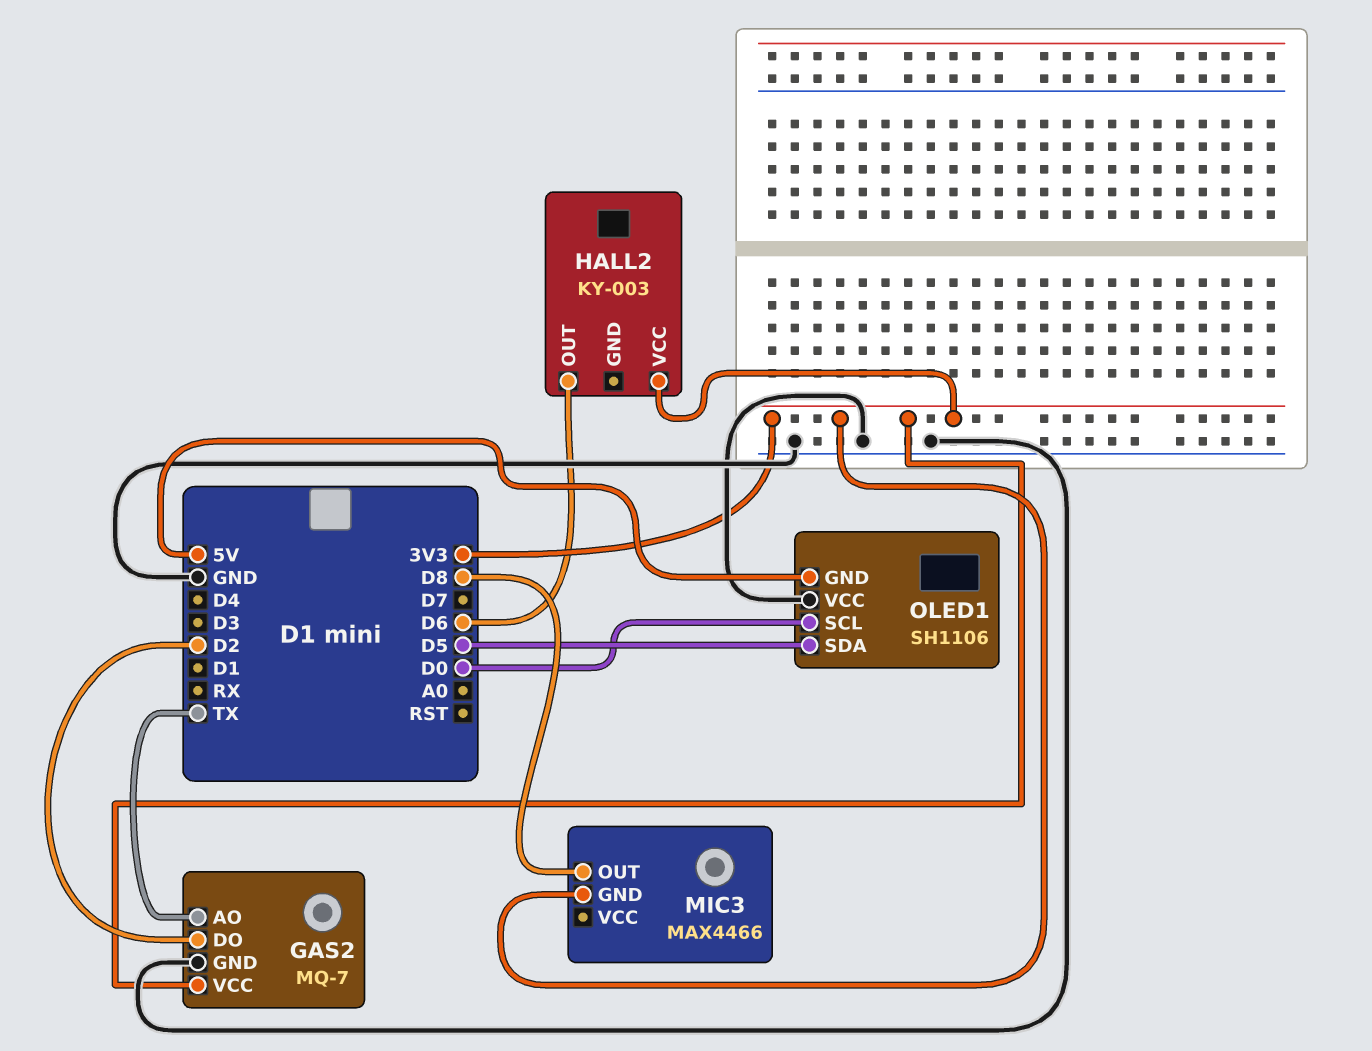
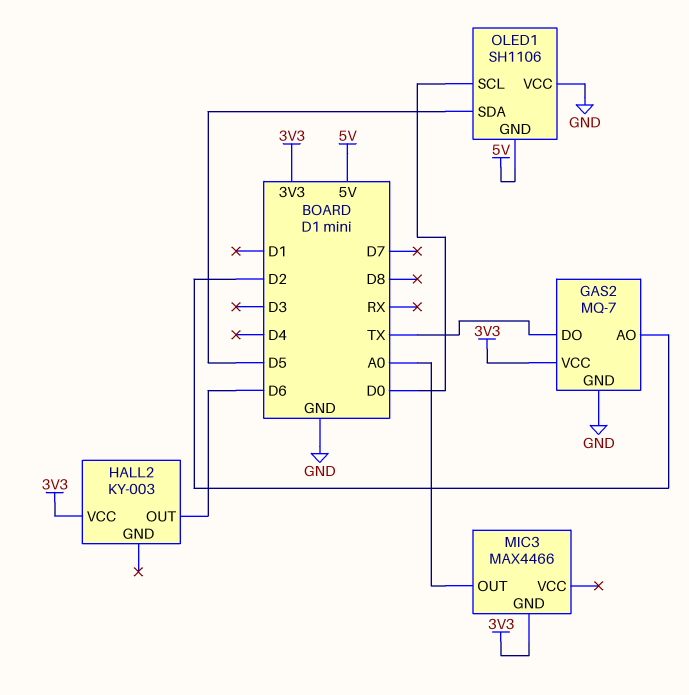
GAS2 pin AO: TX -> D2
GAS2 pin DO: D2 -> TX
MIC3 pin OUT: D8 -> A0

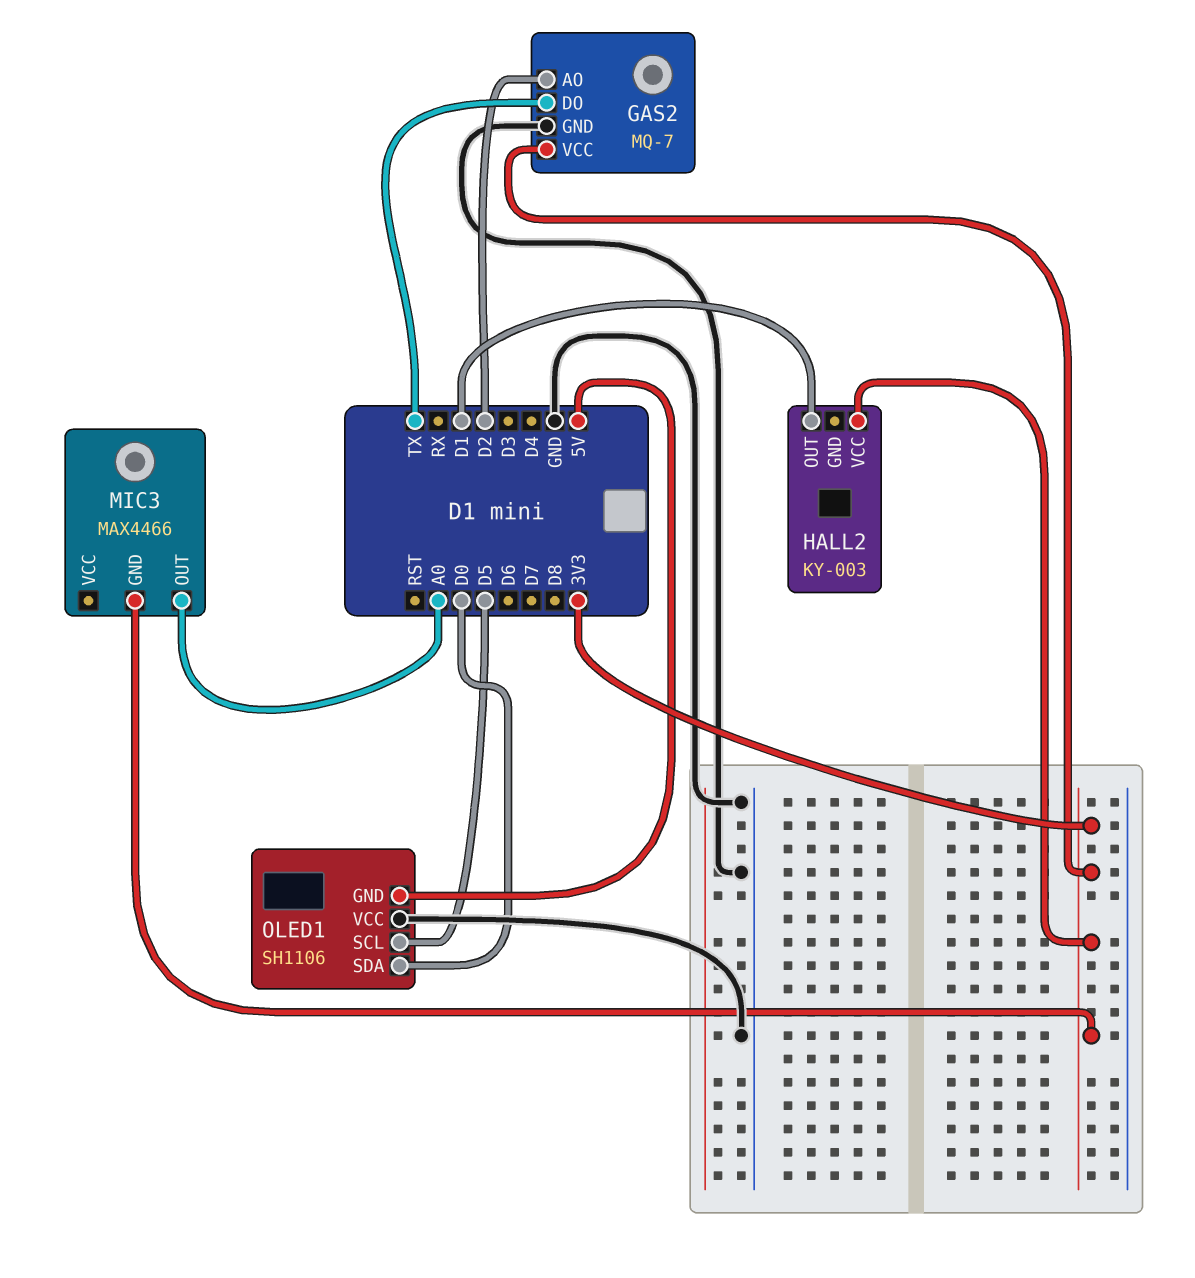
HALL2 pin OUT: D6 -> D1
OLED1 pin SCL: D0 -> D5
OLED1 pin SDA: D5 -> D0

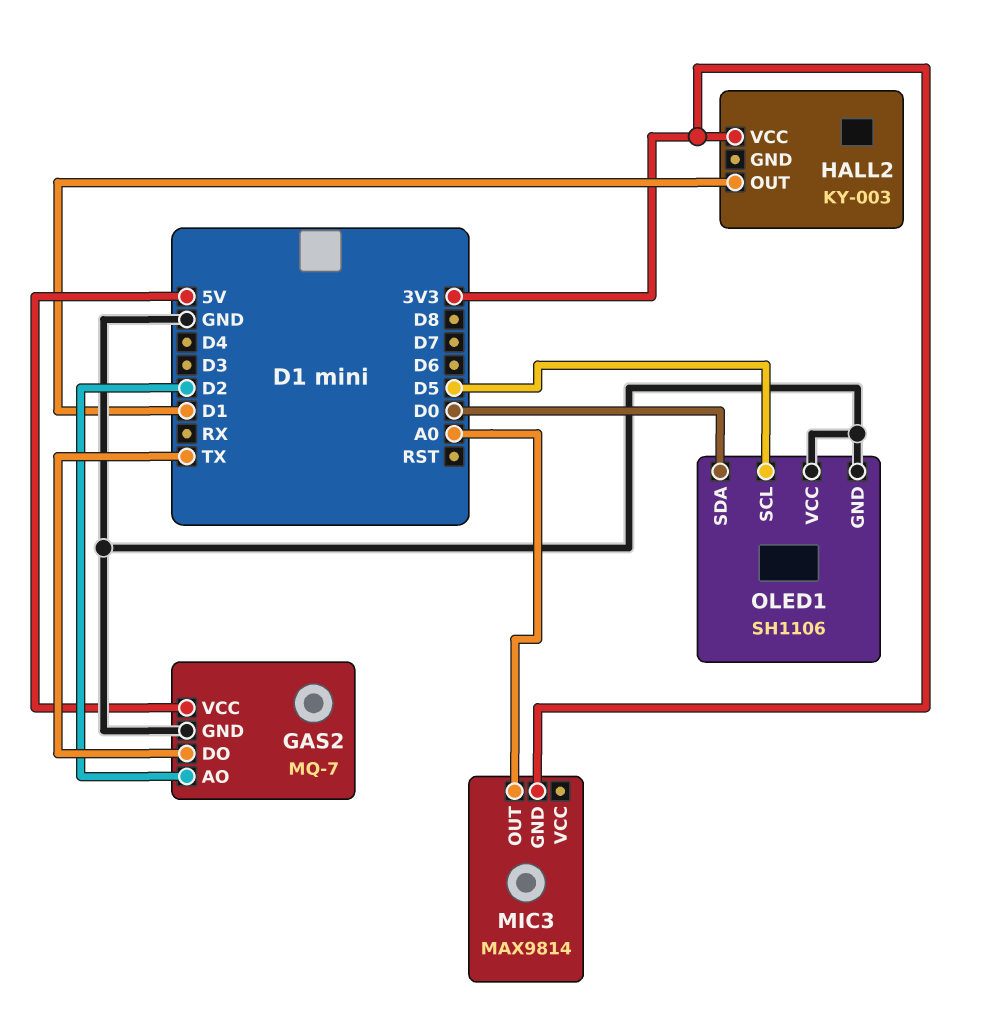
GAS2 pin VCC: 3V3 -> 5V
MIC3: MAX4466 -> MAX9814
OLED1 pin GND: 5V -> GND

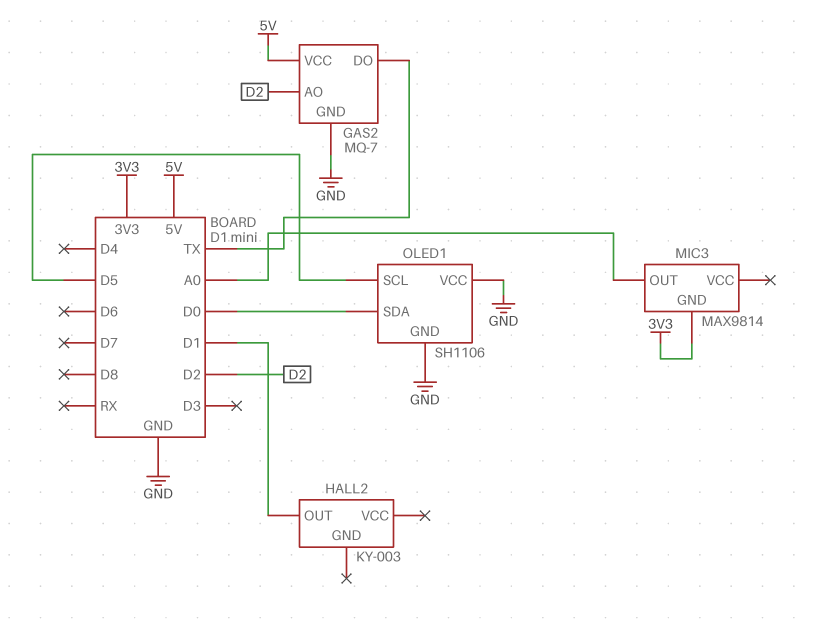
HALL2 pin VCC: 3V3 -> none

